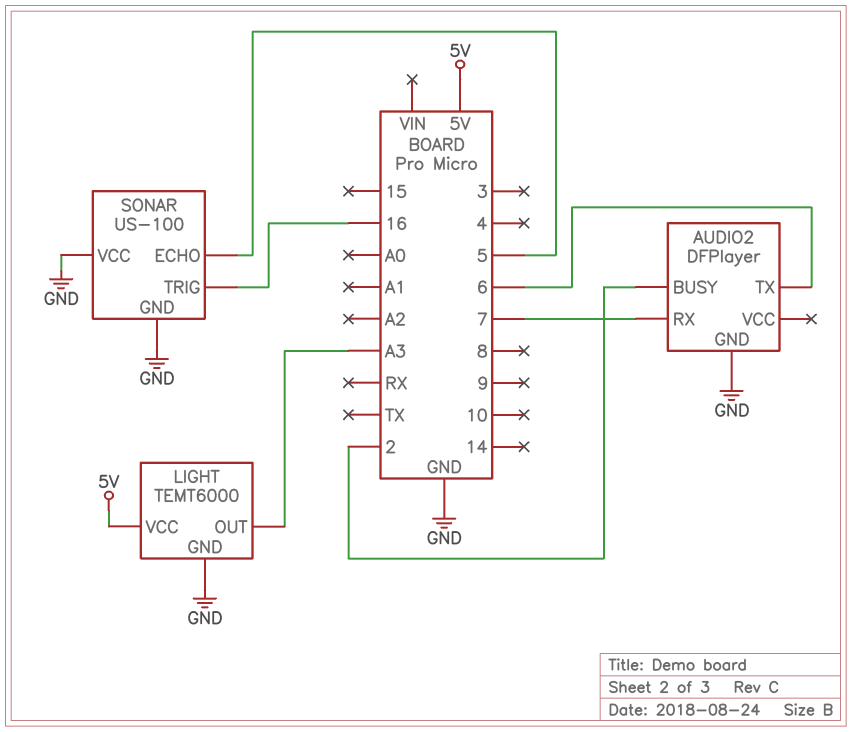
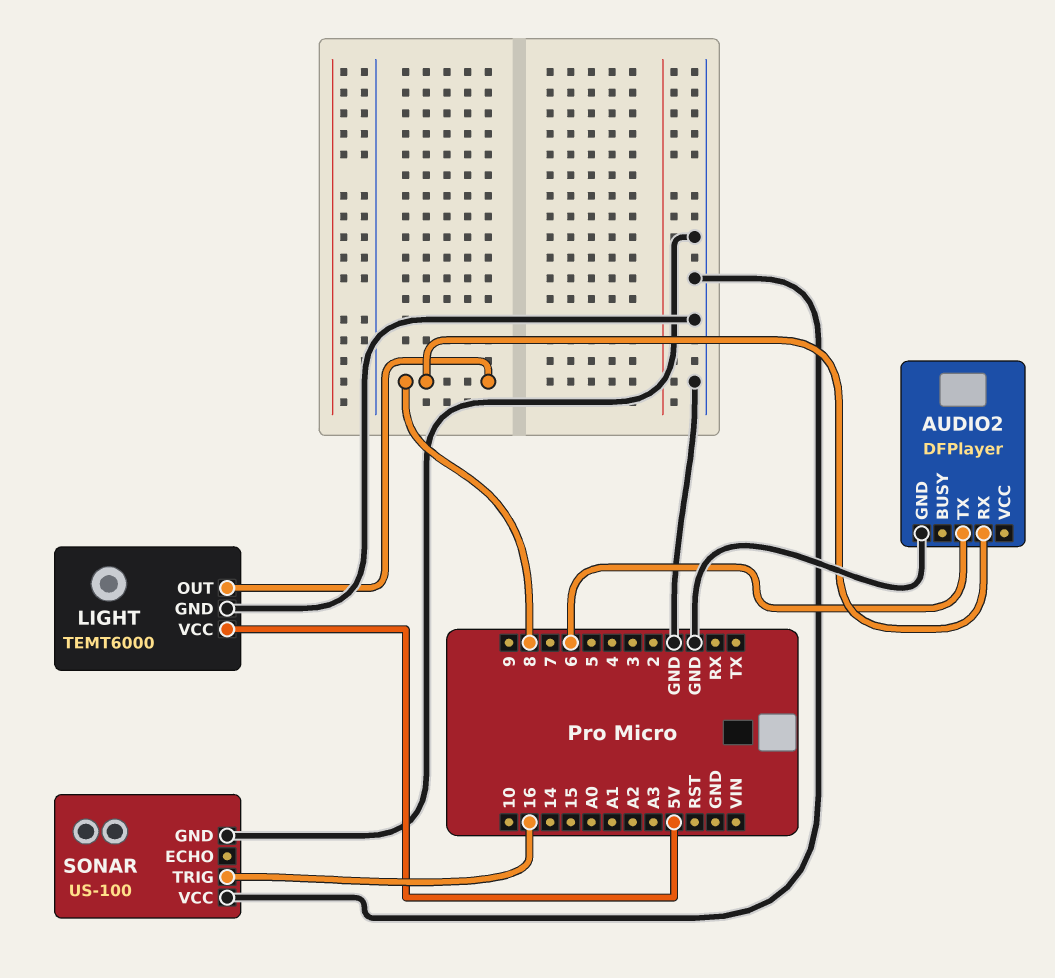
AUDIO2 pin BUSY: 2 -> none
AUDIO2 pin RX: 7 -> 8
LIGHT pin OUT: A3 -> 8
SONAR pin ECHO: 5 -> none

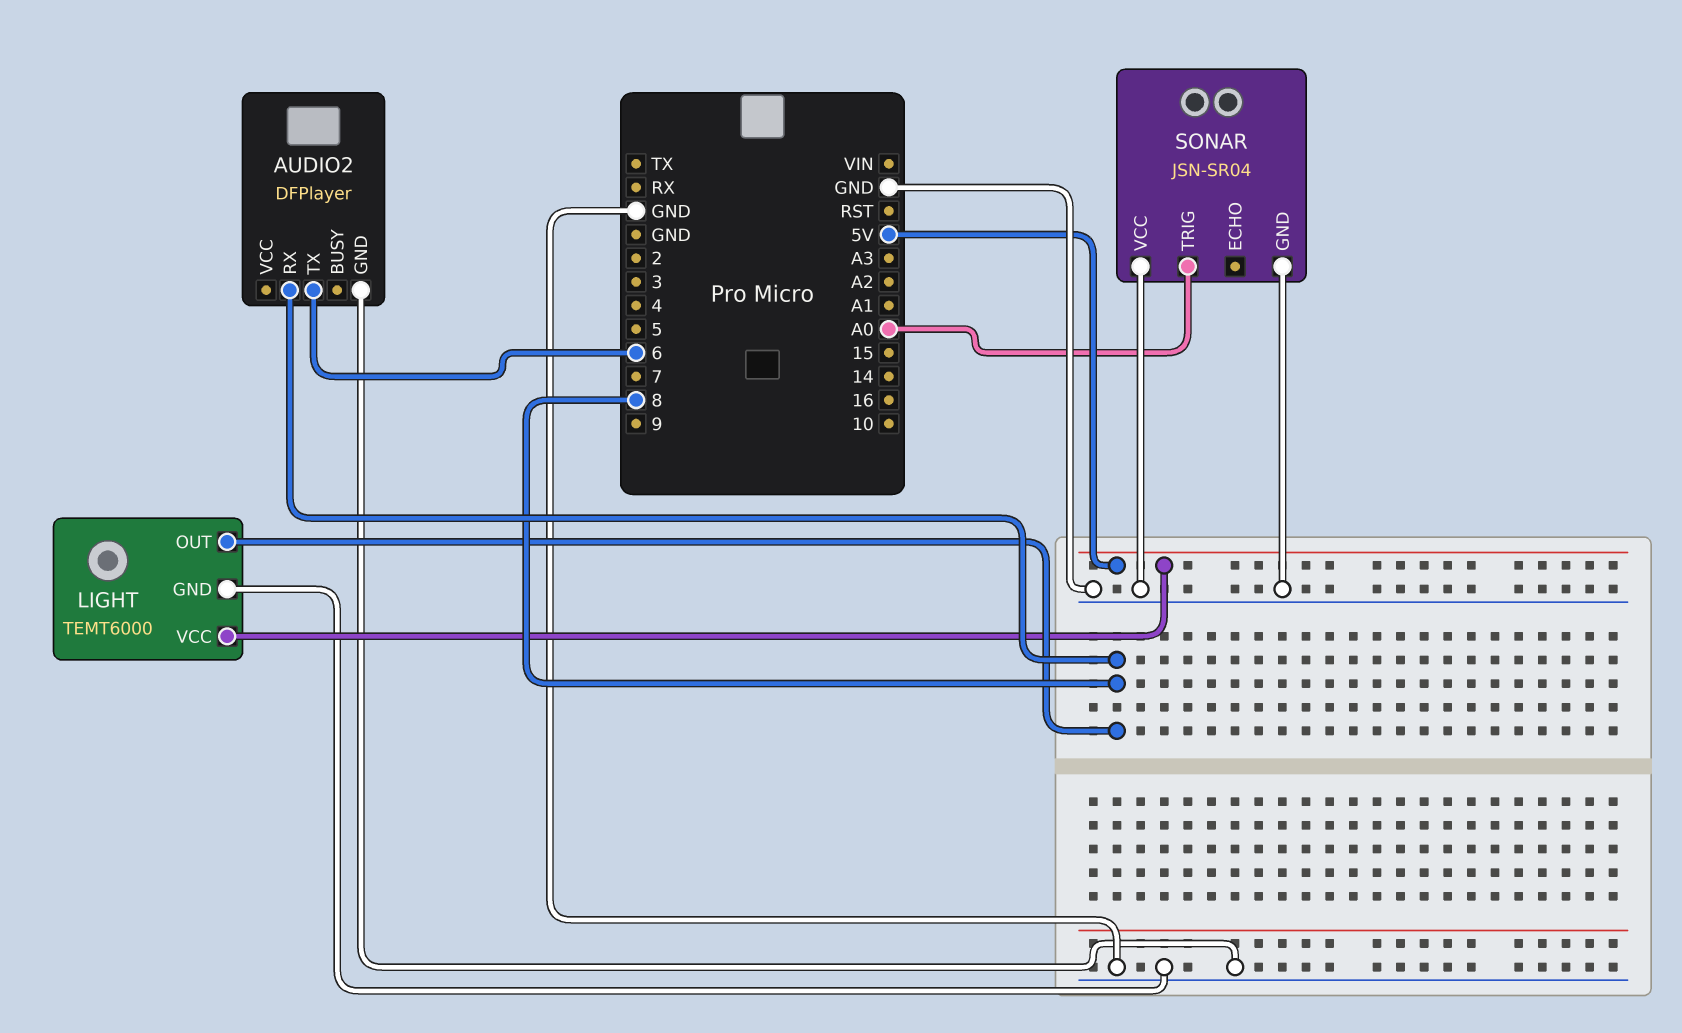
SONAR: US-100 -> JSN-SR04
SONAR pin TRIG: 16 -> A0

